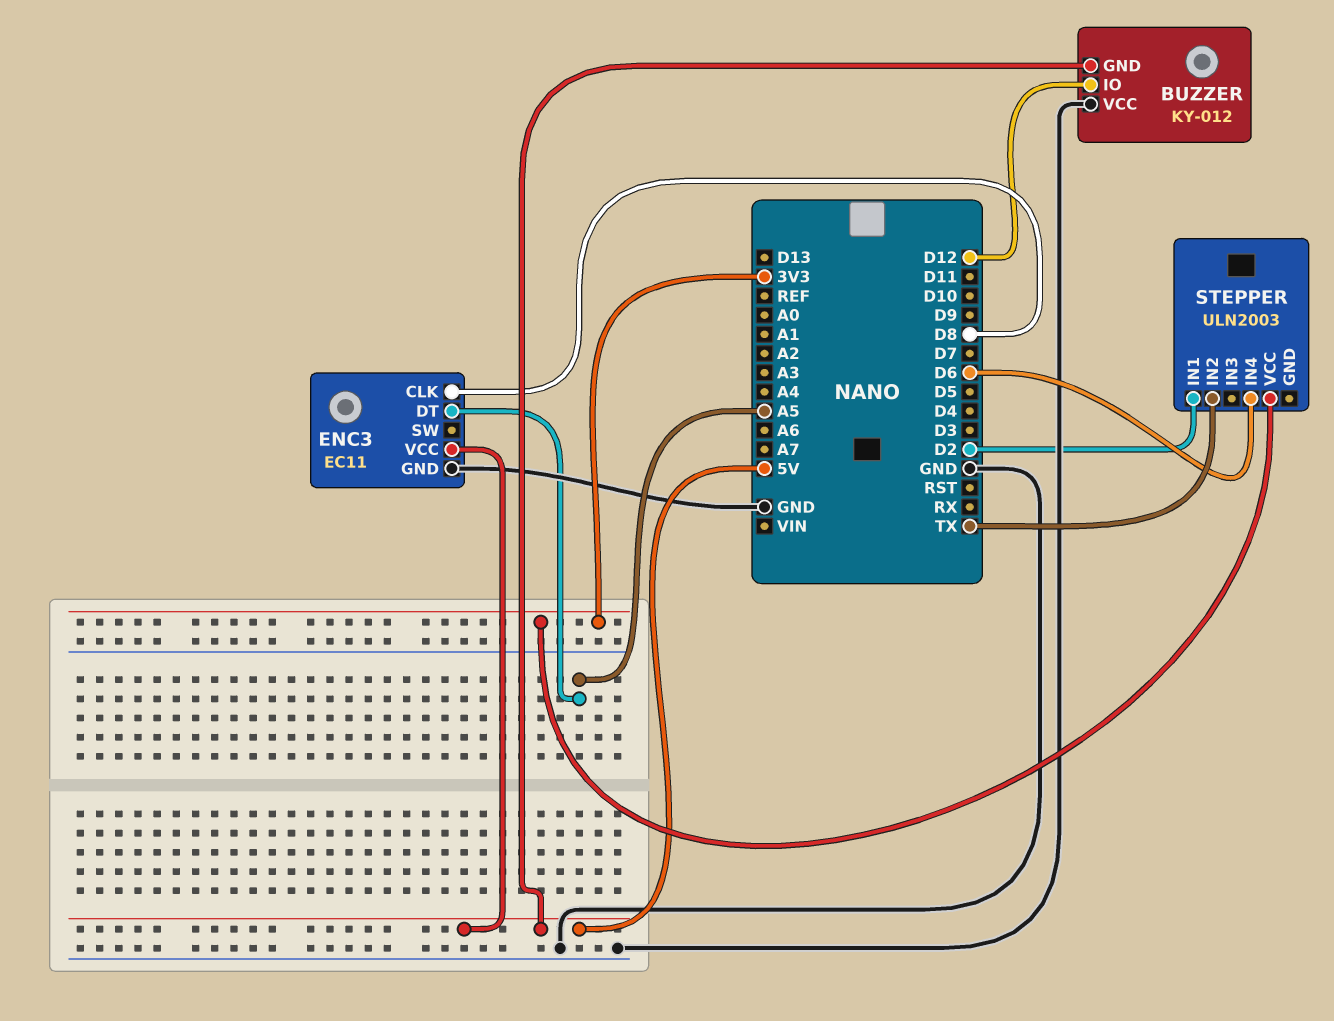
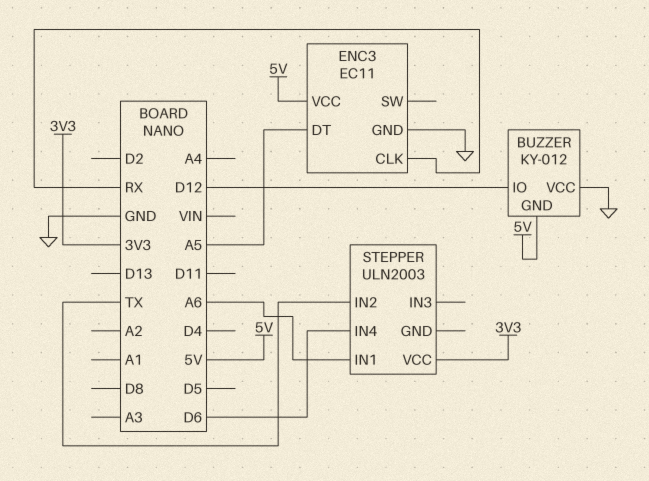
ENC3 pin CLK: D8 -> RX
STEPPER pin IN1: D2 -> A6

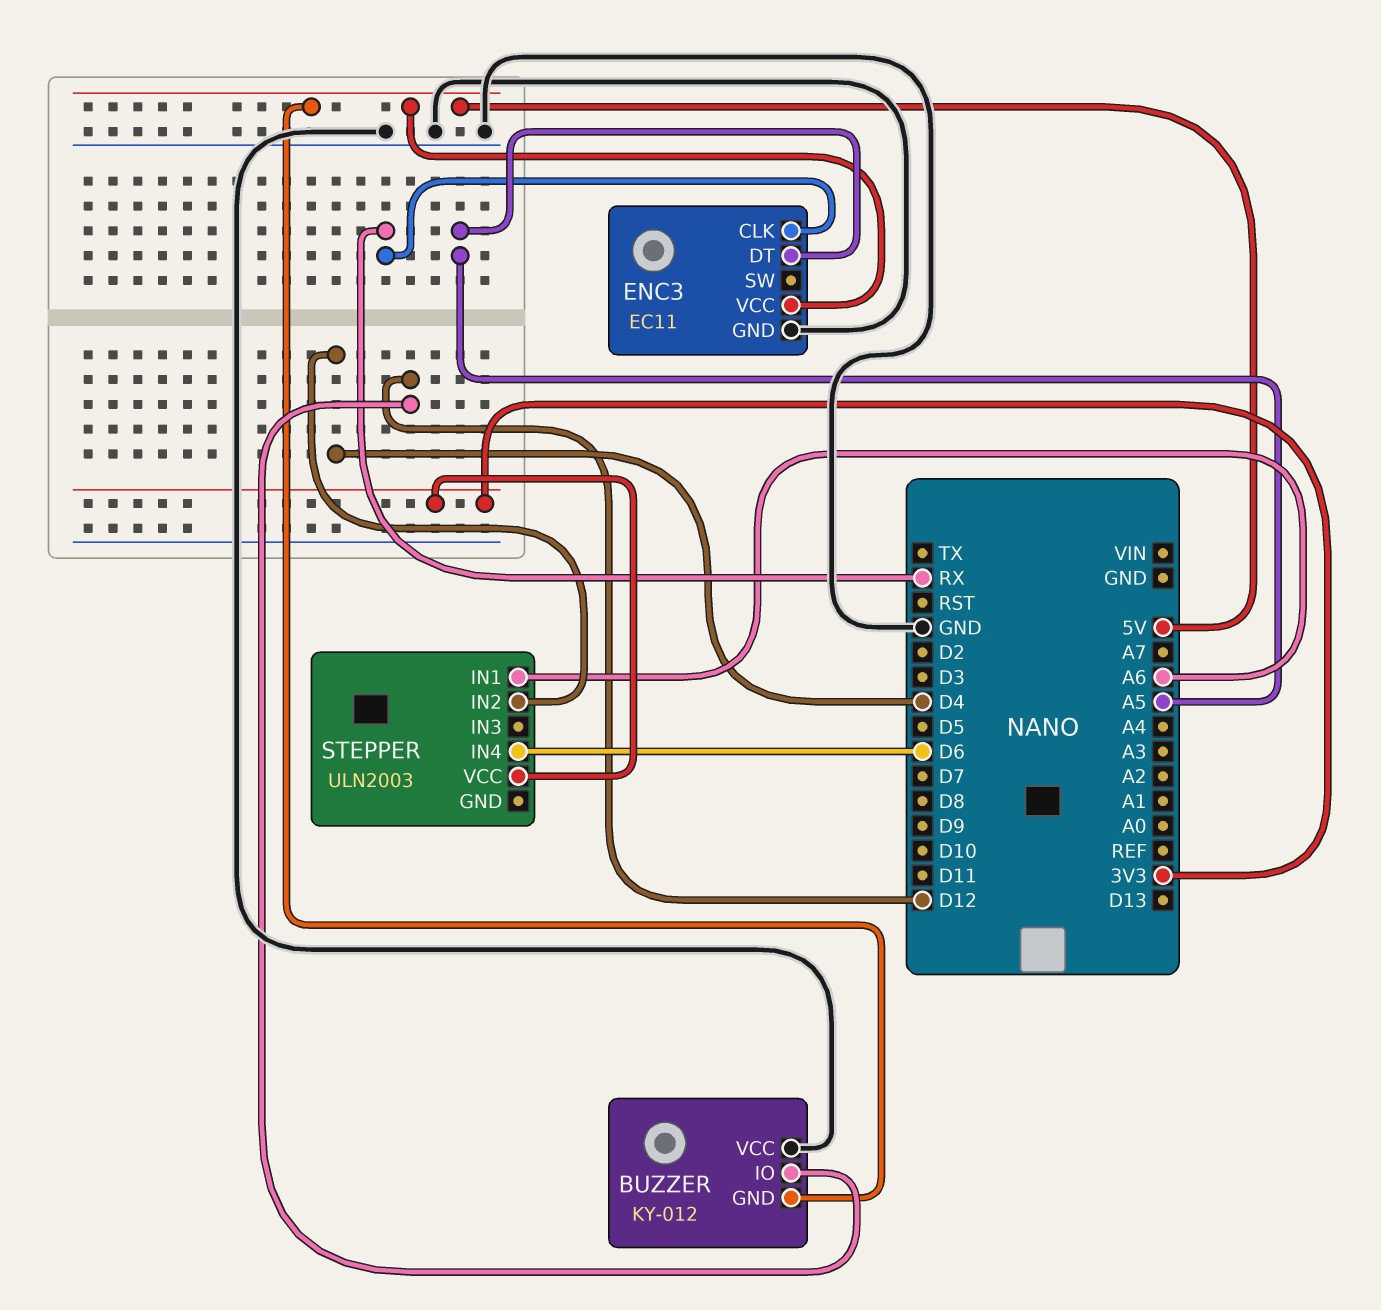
STEPPER pin IN2: TX -> D4

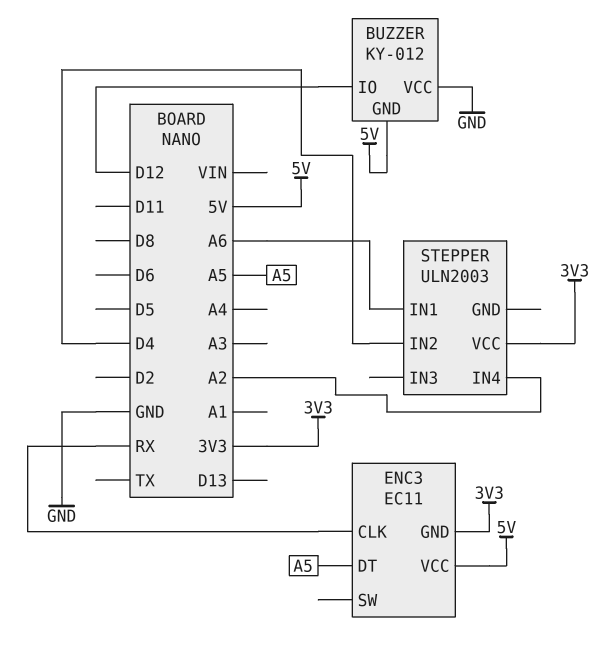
ENC3 pin GND: GND -> 3V3
STEPPER pin IN4: D6 -> A2

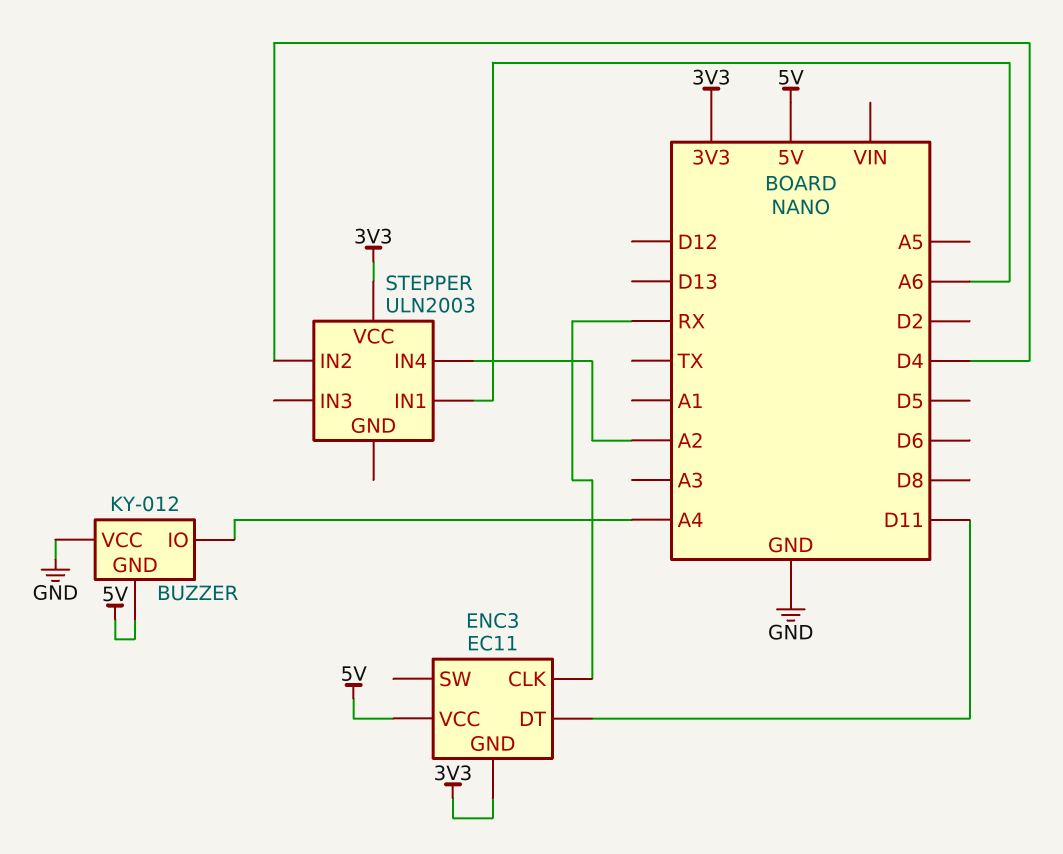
BUZZER pin IO: D12 -> A4
ENC3 pin DT: A5 -> D11

